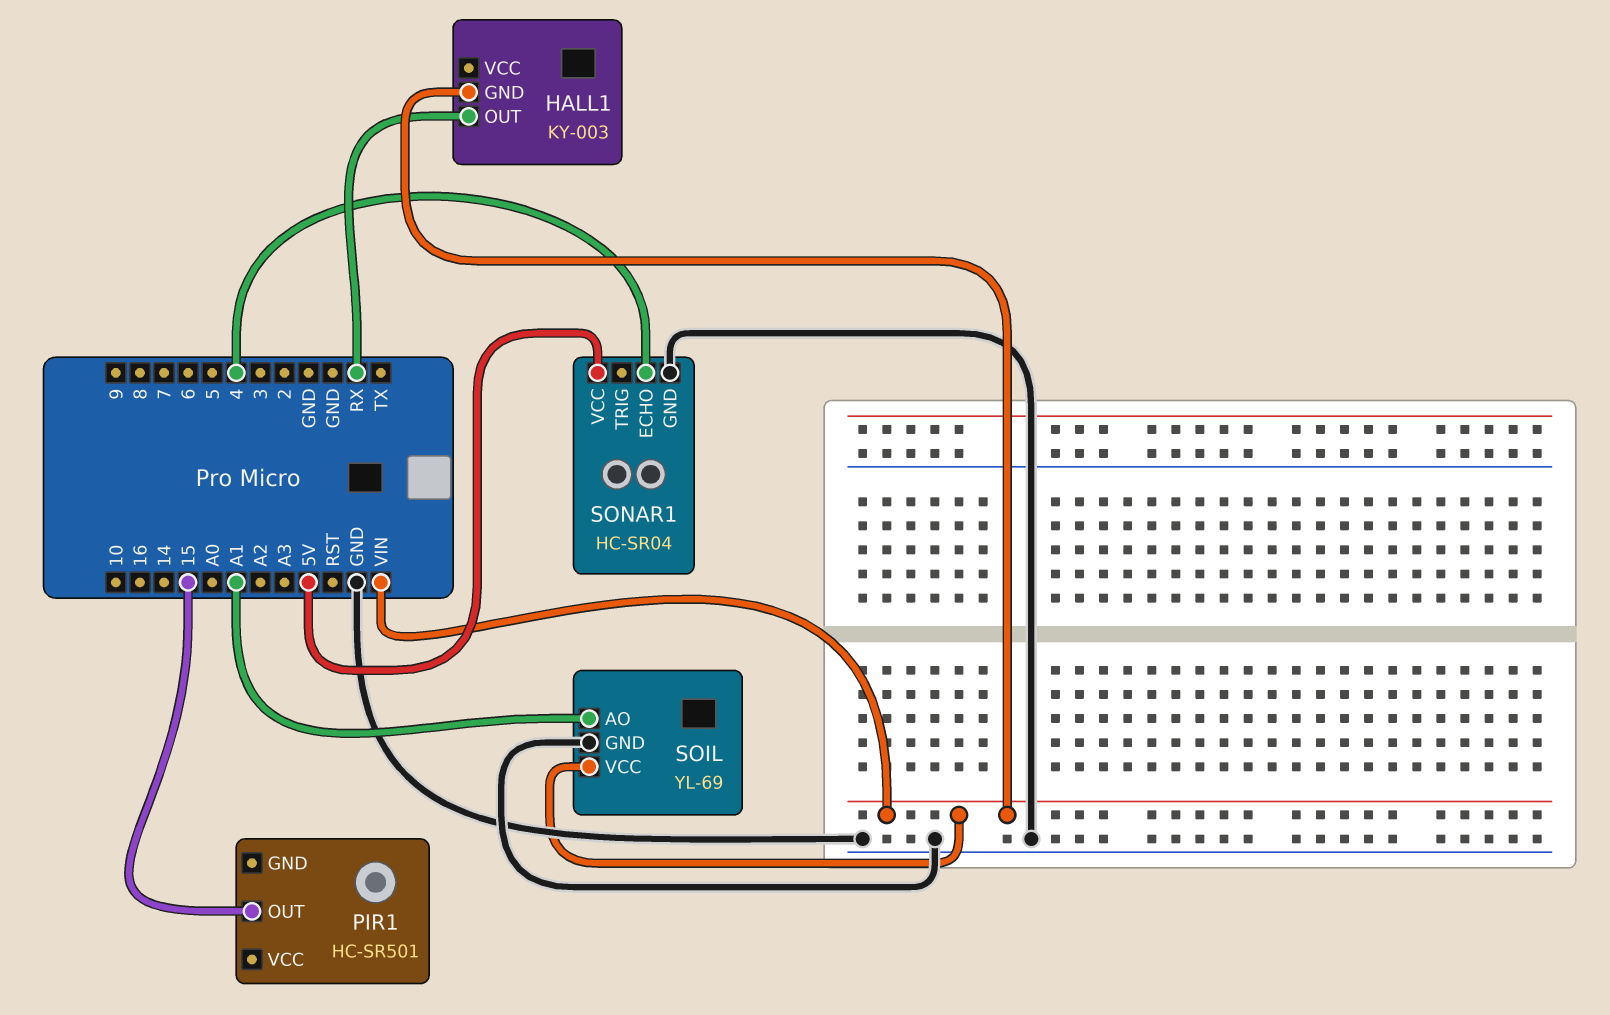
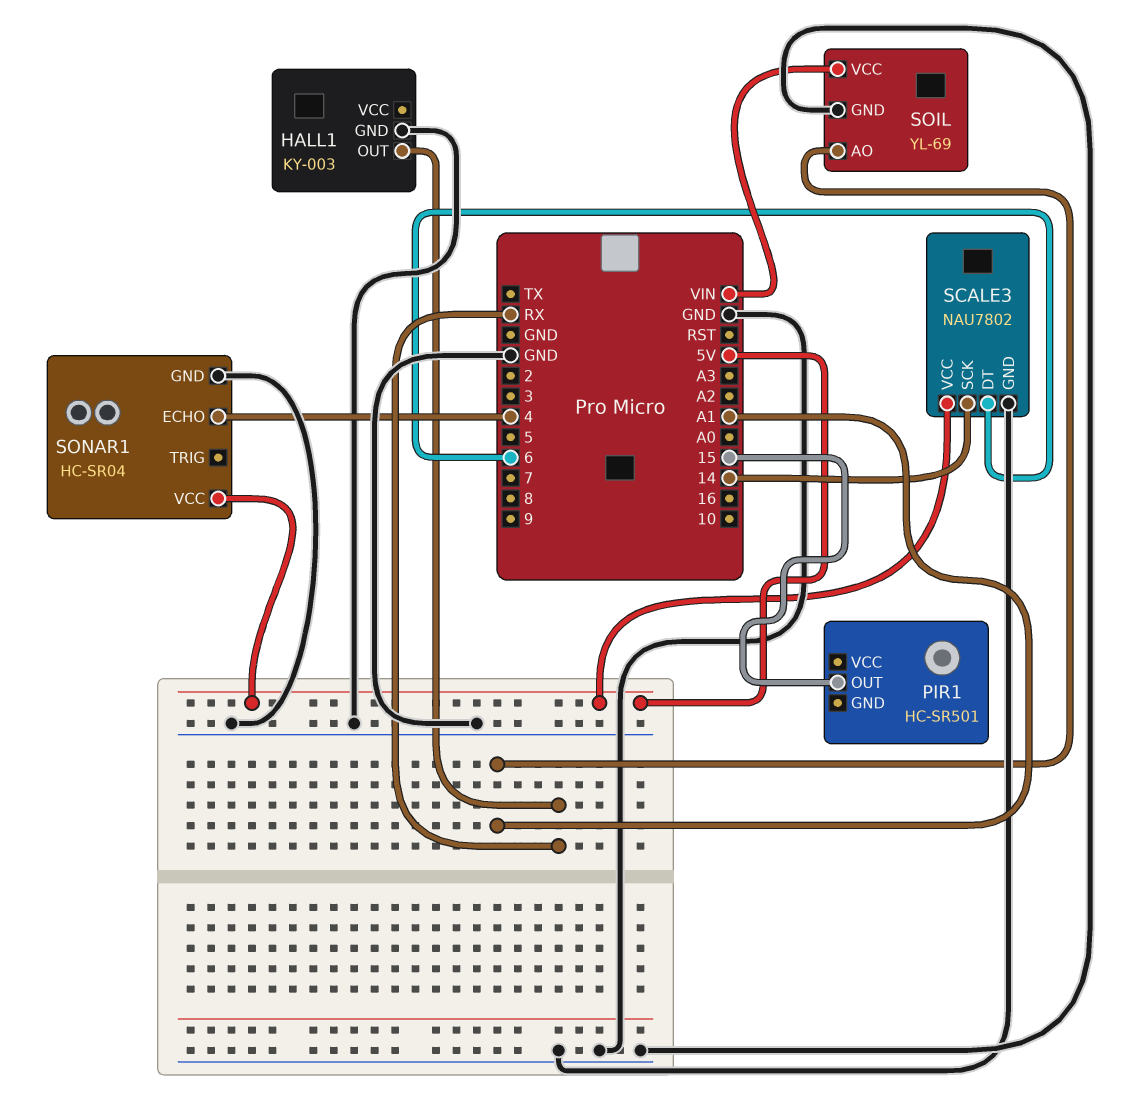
HALL1 pin GND: VIN -> GND
SCALE3: none -> NAU7802
SCALE3 pin DT: none -> 6
SCALE3 pin GND: none -> GND
SCALE3 pin SCK: none -> 14
SCALE3 pin VCC: none -> 5V

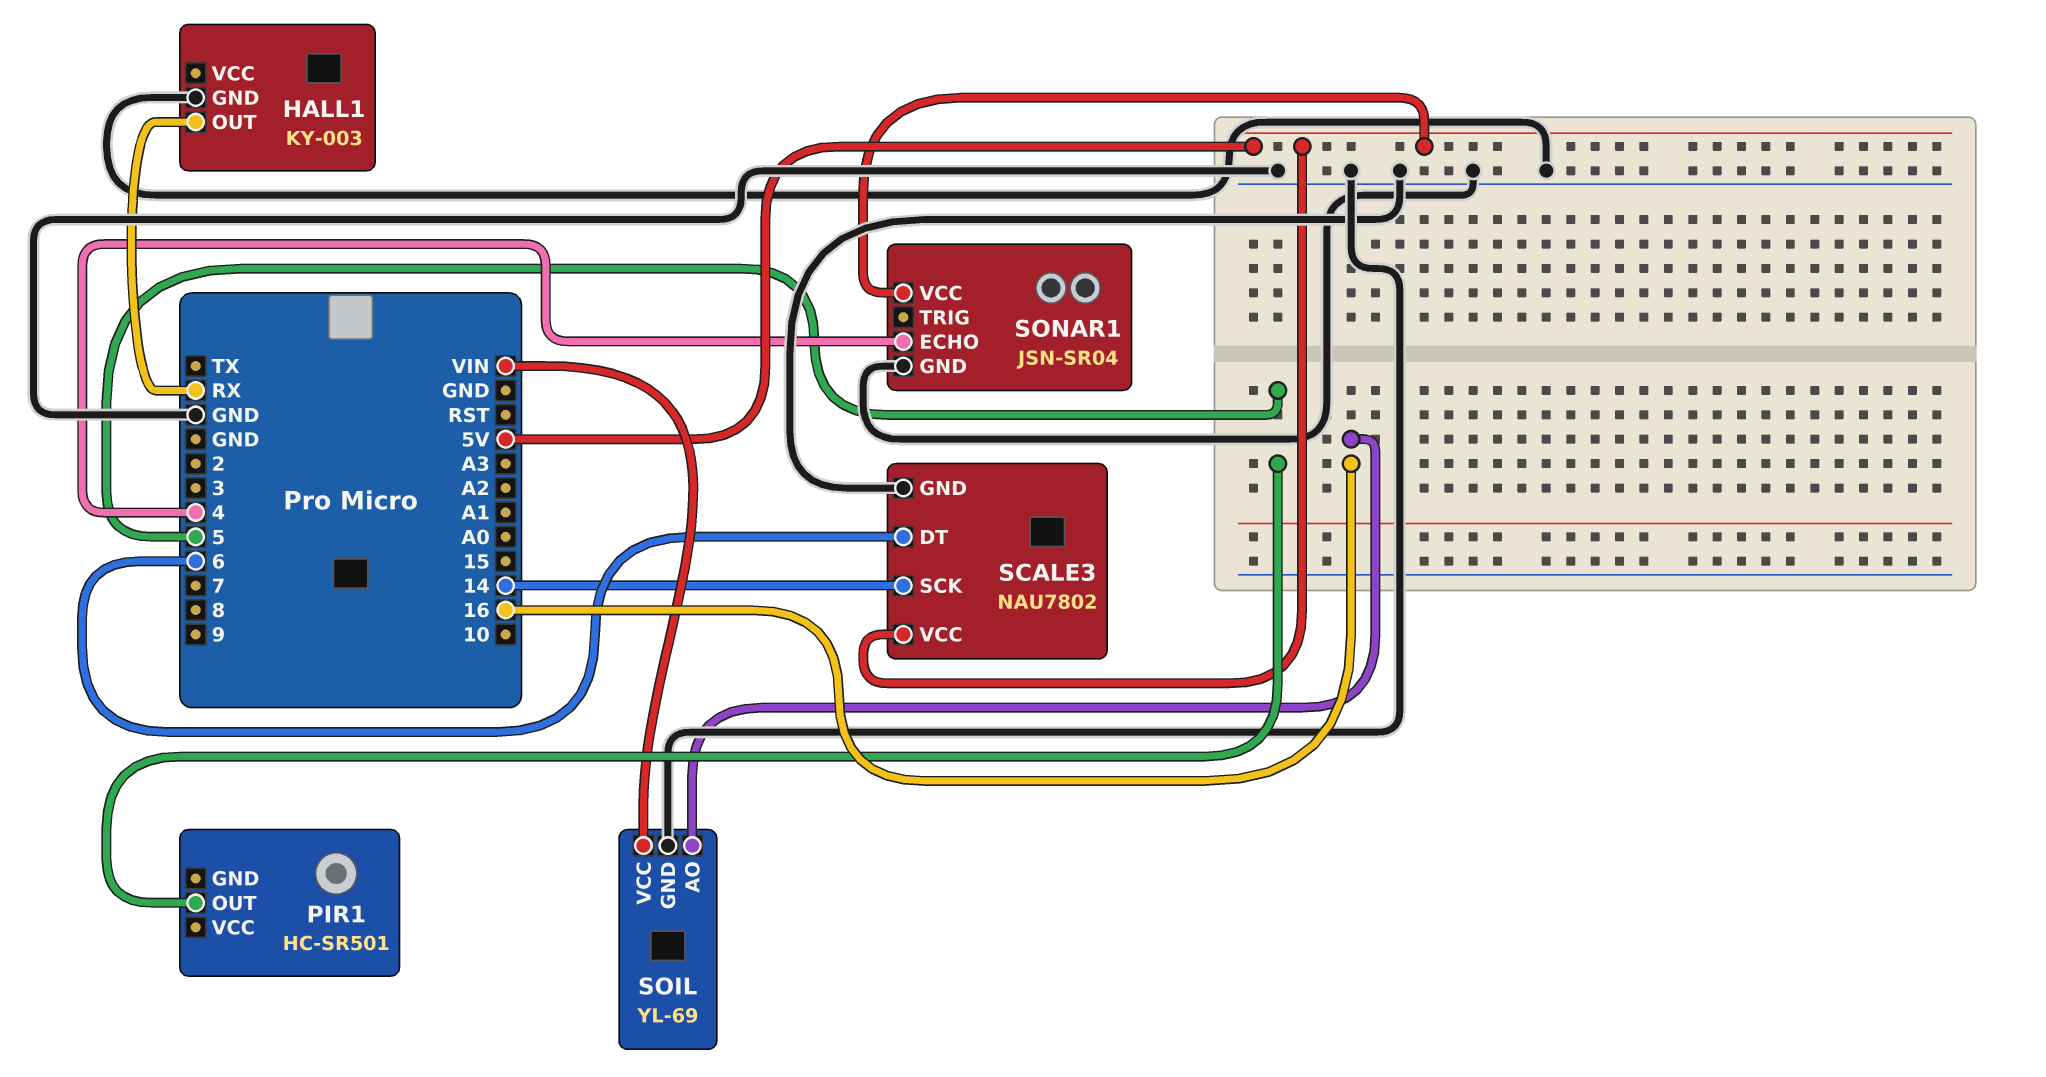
PIR1 pin OUT: 15 -> 5
SOIL pin AO: A1 -> 16
SONAR1: HC-SR04 -> JSN-SR04

